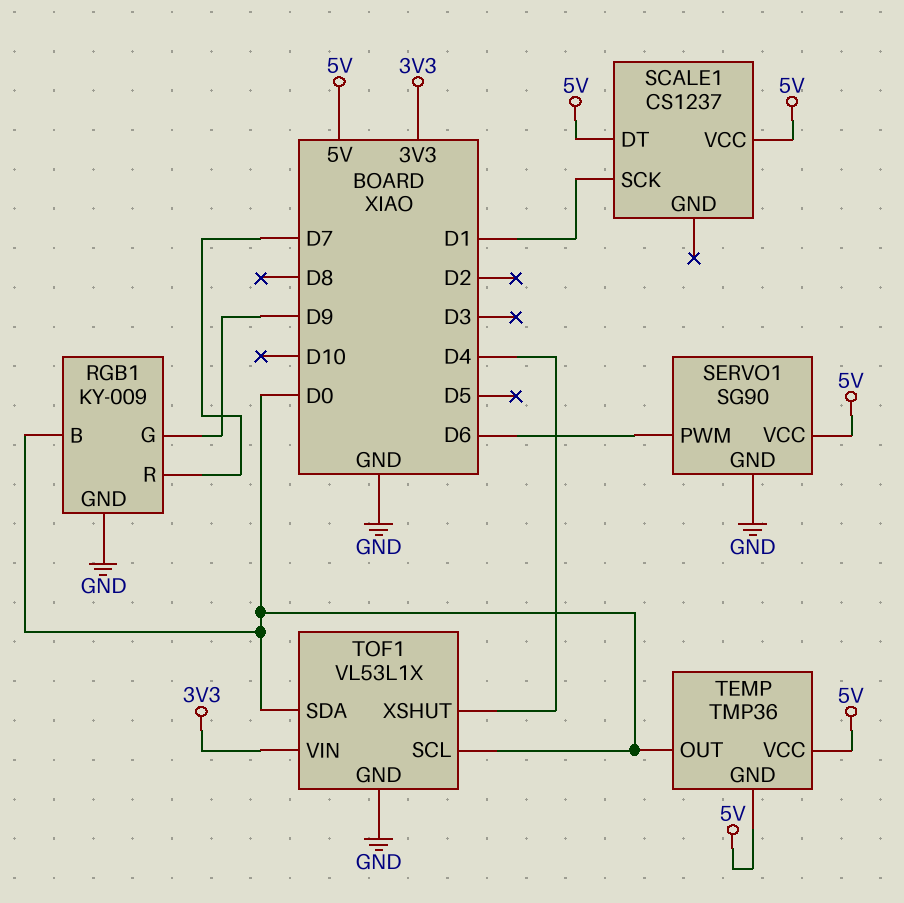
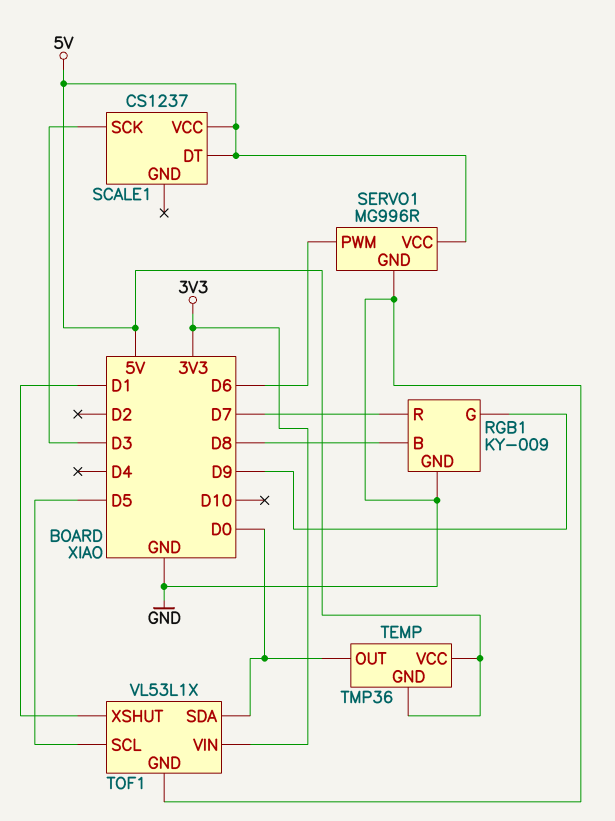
RGB1 pin B: D0 -> D8
SCALE1 pin SCK: D1 -> D3
SERVO1: SG90 -> MG996R
TOF1 pin SCL: D0 -> D5
TOF1 pin XSHUT: D4 -> D1

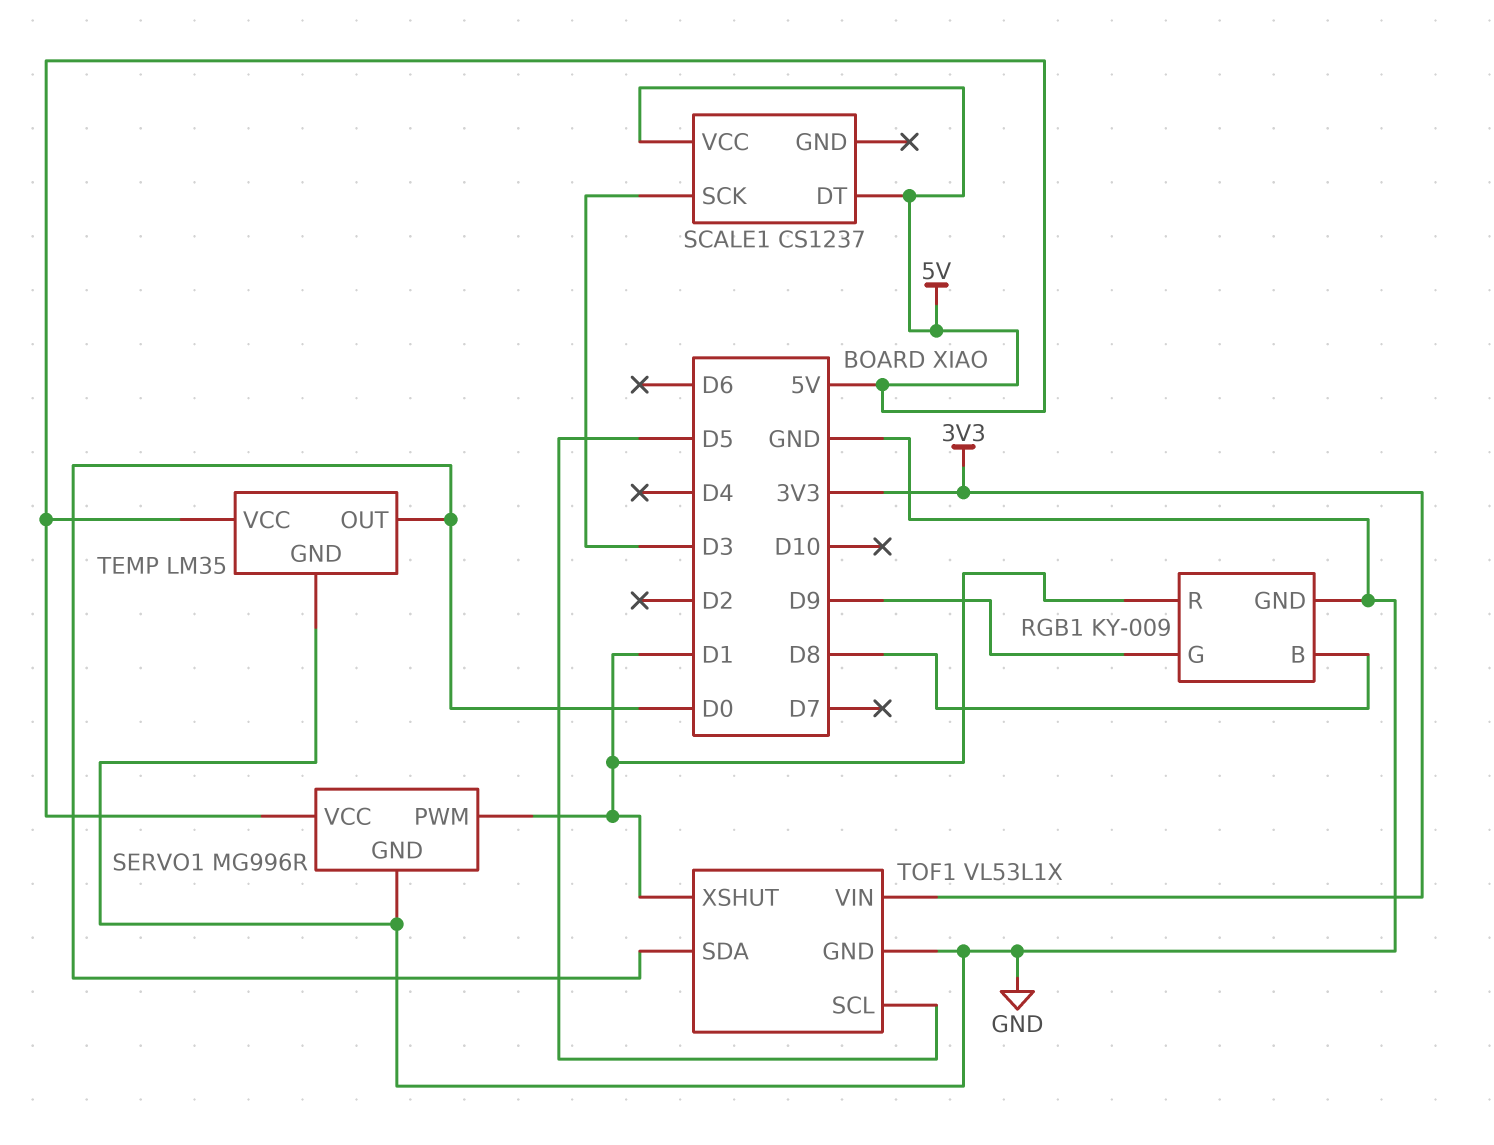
RGB1 pin R: D7 -> D1
SERVO1 pin PWM: D6 -> D1
TEMP: TMP36 -> LM35
TEMP pin GND: 5V -> GND

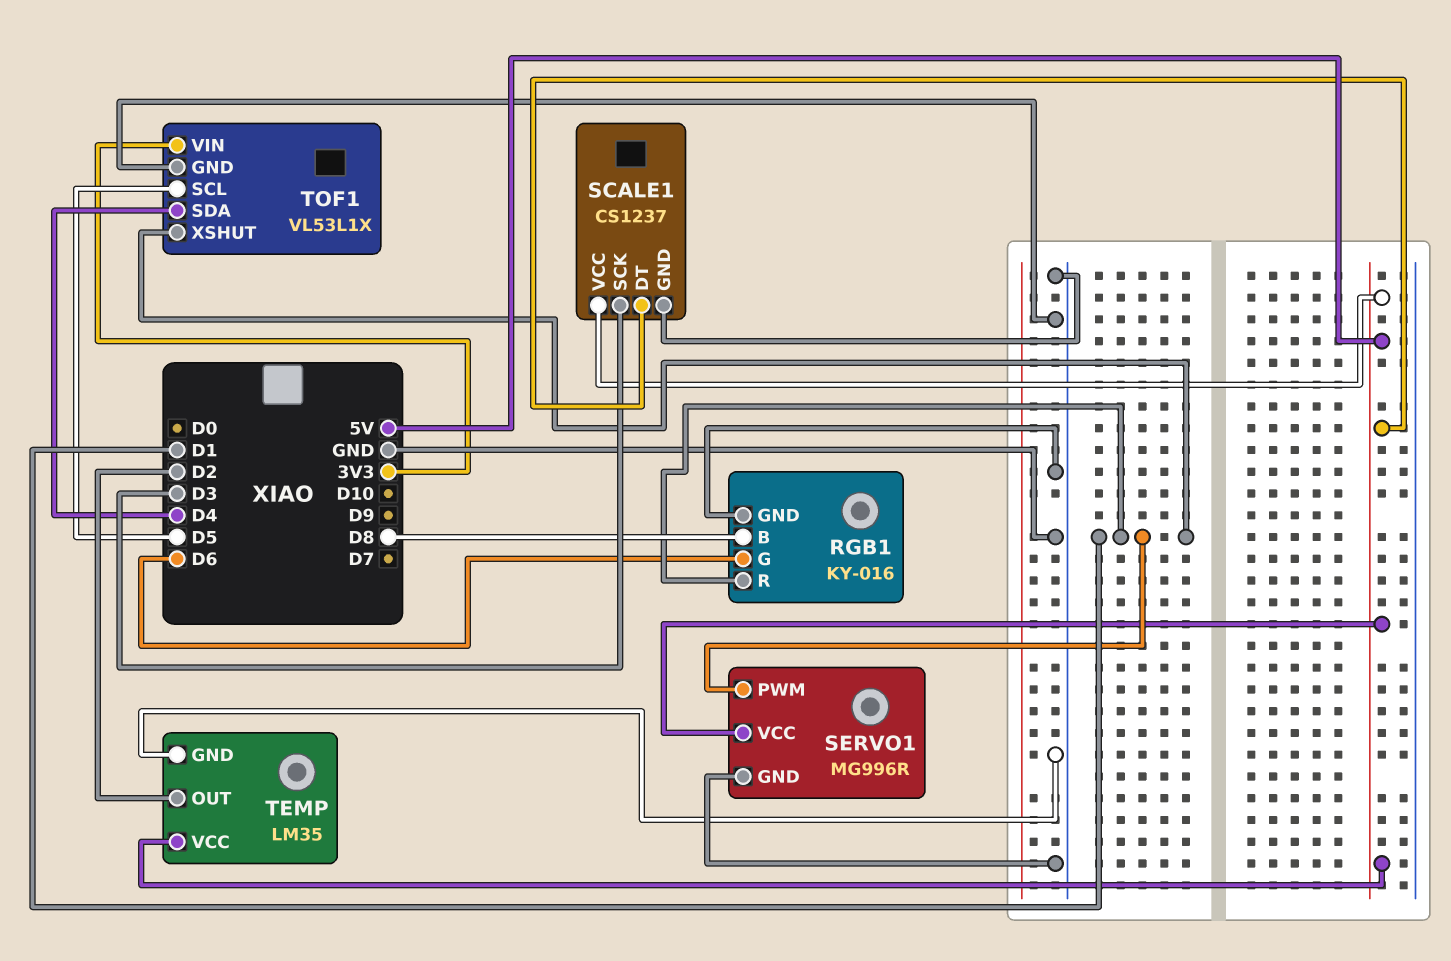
RGB1: KY-009 -> KY-016
RGB1 pin G: D9 -> D6
SCALE1 pin GND: none -> GND
TEMP pin OUT: D0 -> D2
TOF1 pin SDA: D0 -> D4

